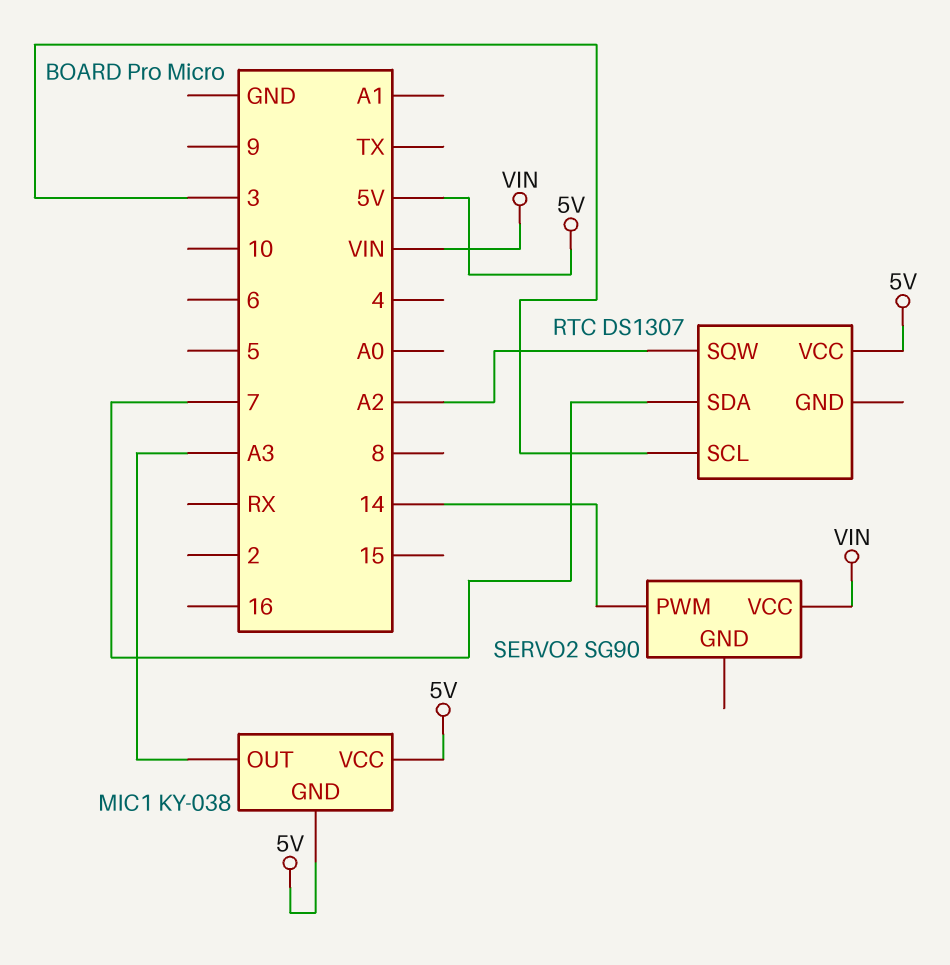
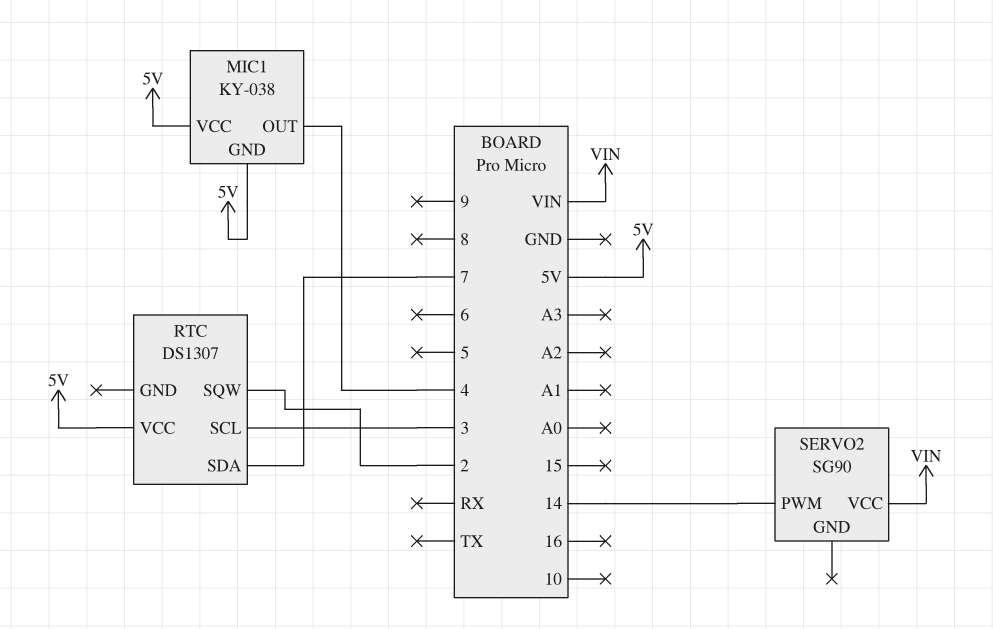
MIC1 pin OUT: A3 -> 4
RTC pin SQW: A2 -> 2

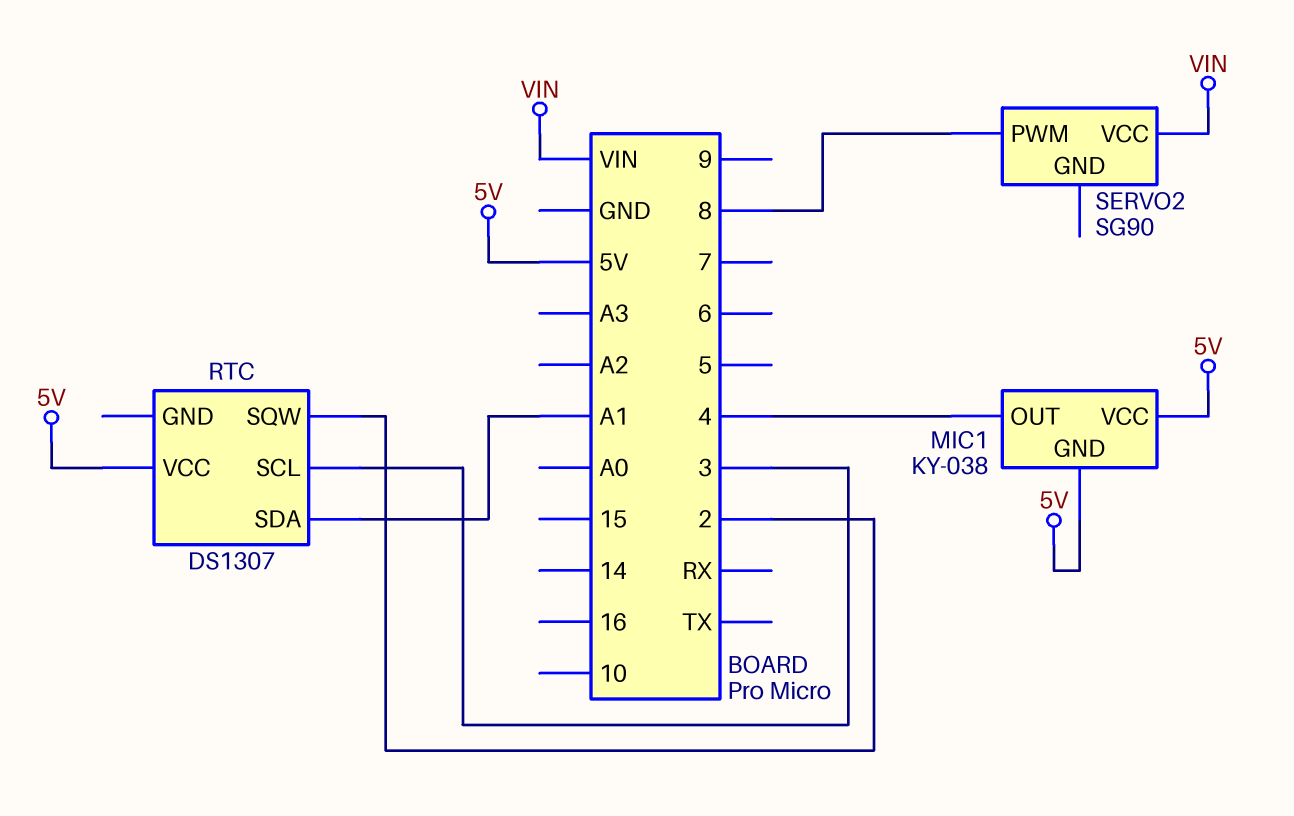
RTC pin SDA: 7 -> A1
SERVO2 pin PWM: 14 -> 8

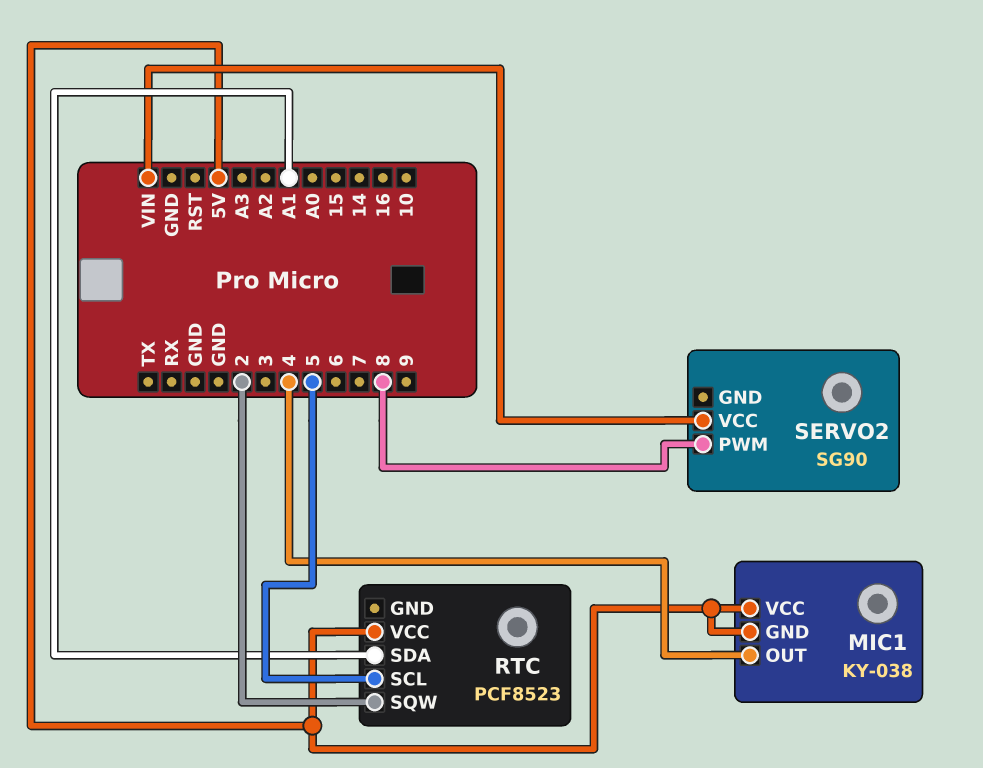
RTC: DS1307 -> PCF8523
RTC pin SCL: 3 -> 5

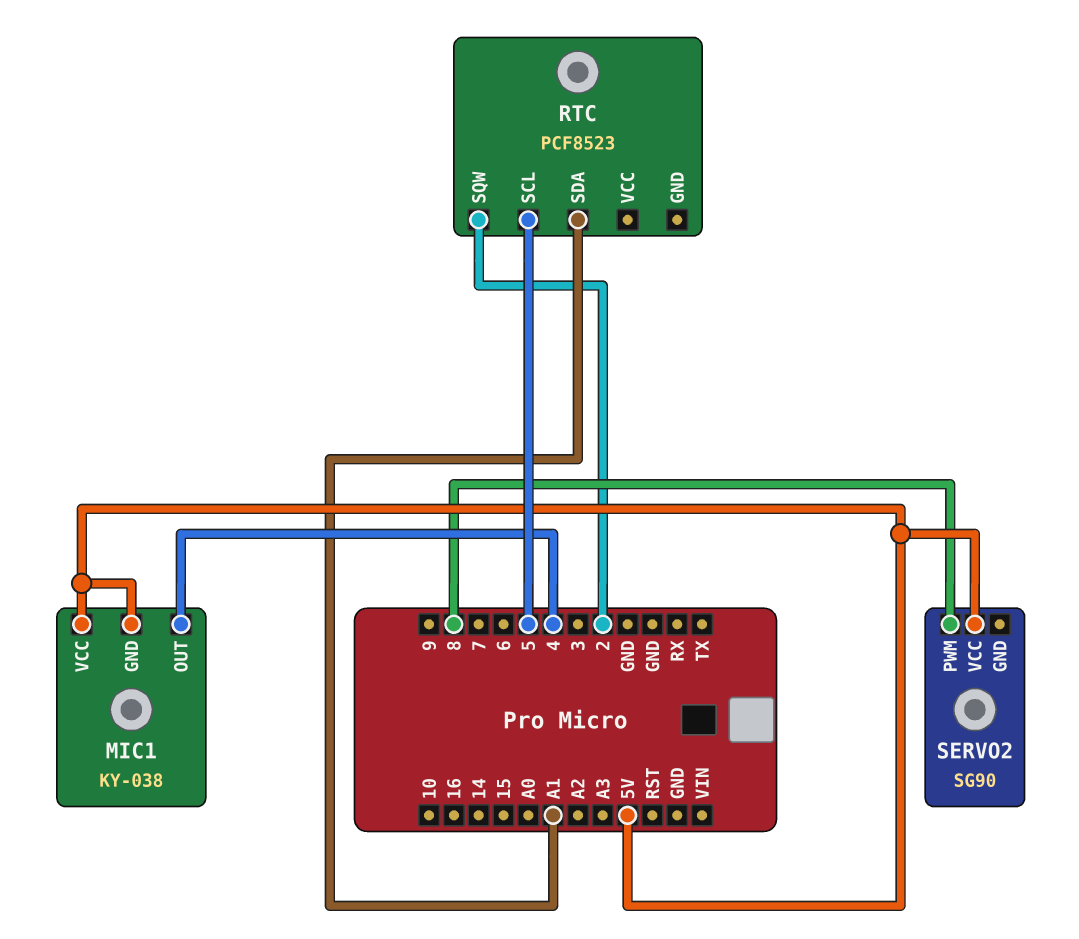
RTC pin VCC: 5V -> none
SERVO2 pin VCC: VIN -> 5V

